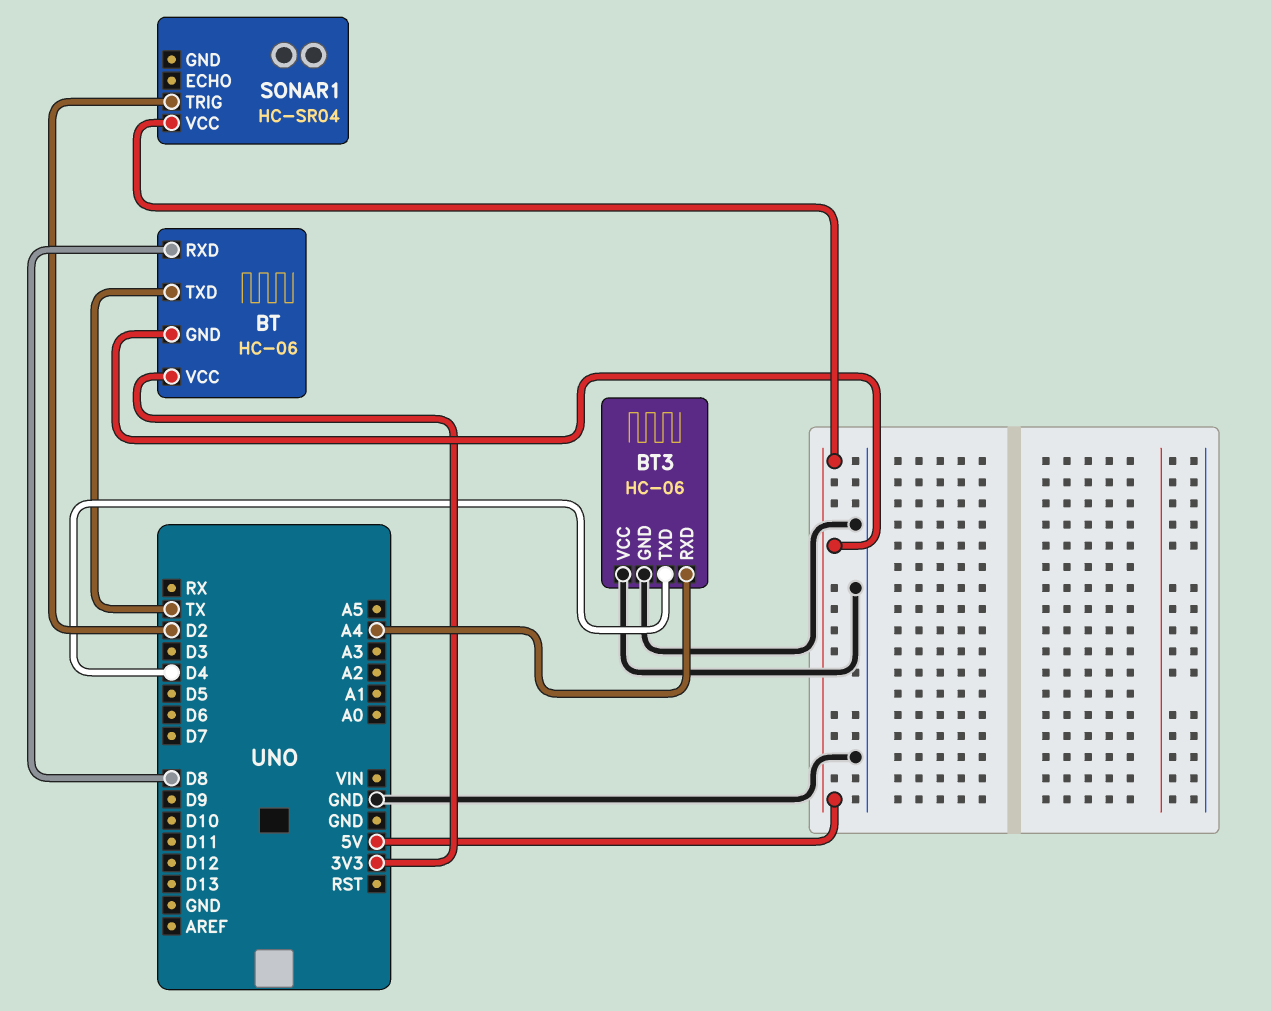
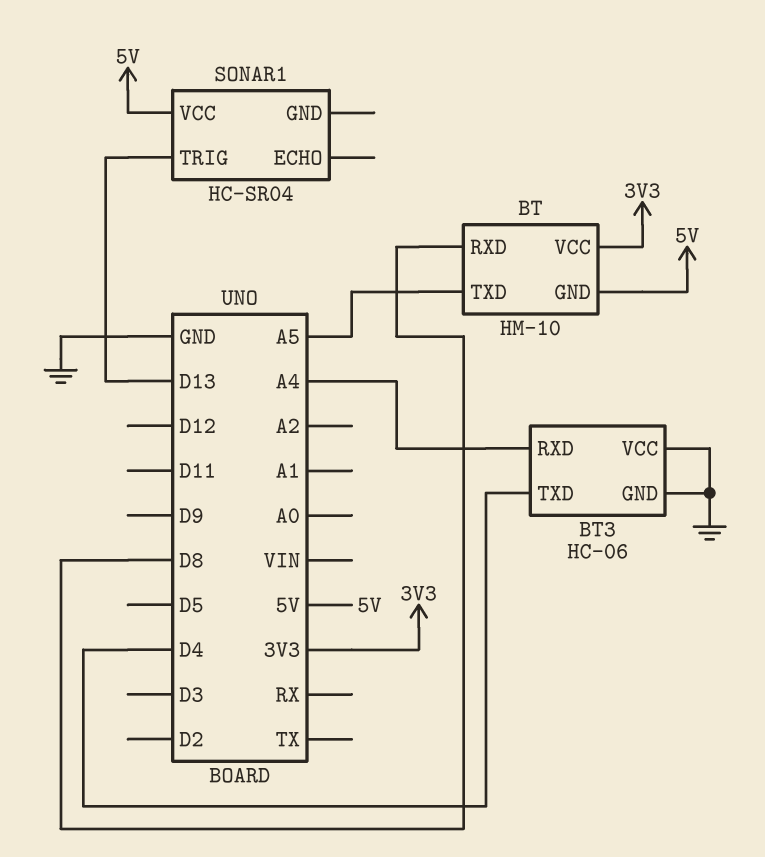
BT: HC-06 -> HM-10
BT pin TXD: TX -> A5
SONAR1 pin TRIG: D2 -> D13

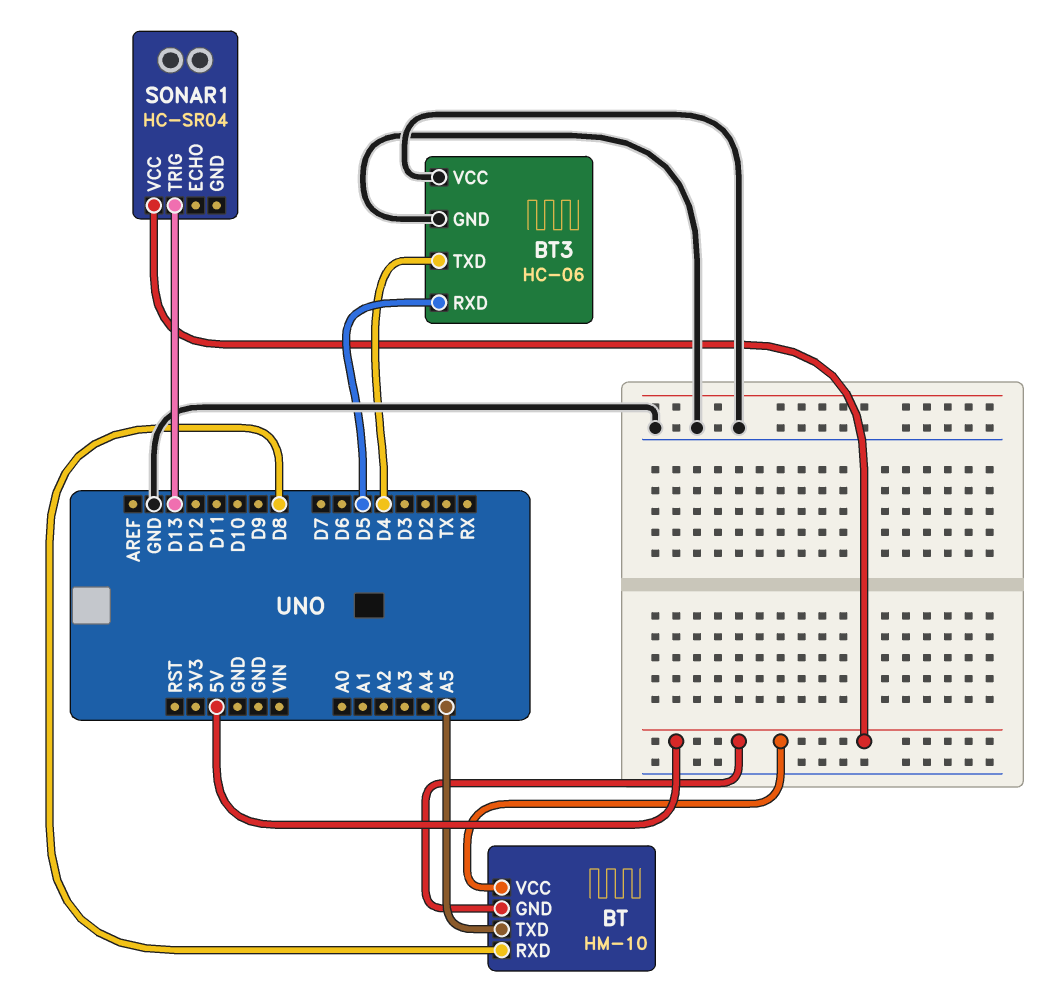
BT pin VCC: 3V3 -> 5V
BT3 pin RXD: A4 -> D5

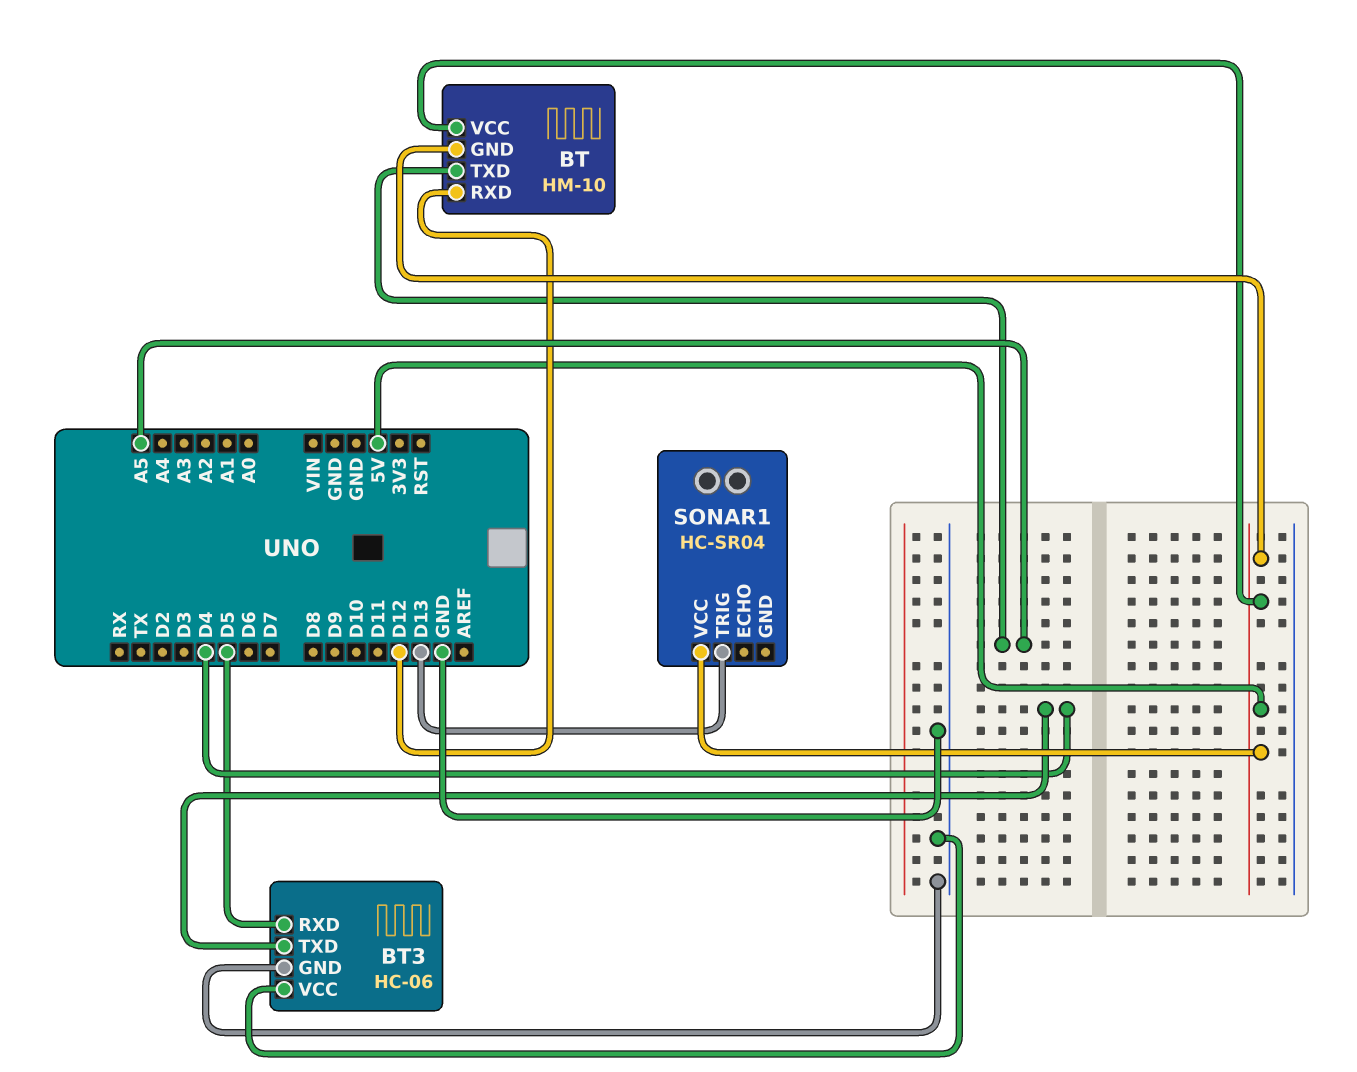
BT pin RXD: D8 -> D12

